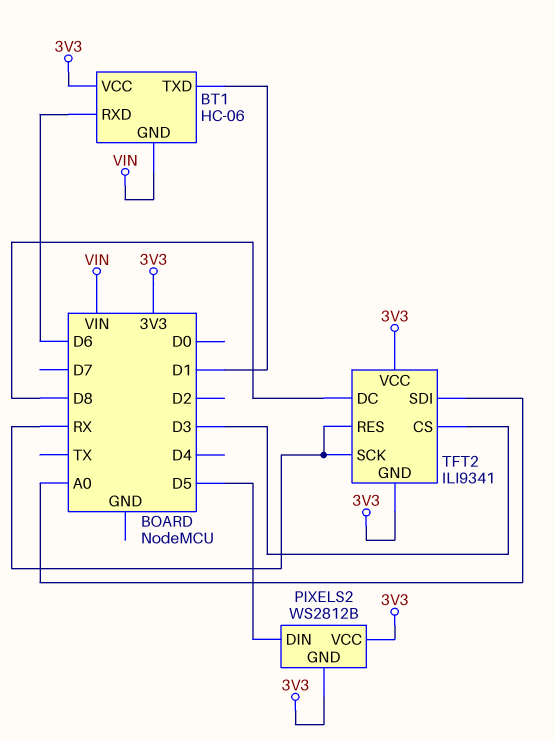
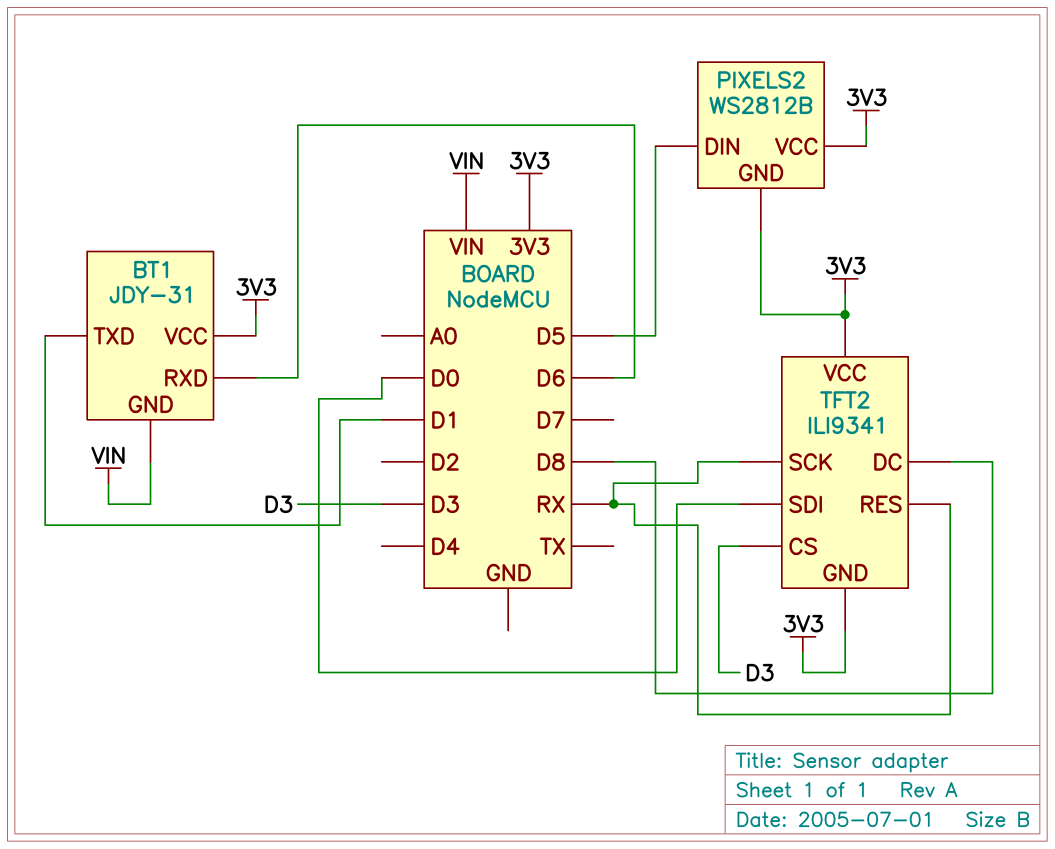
BT1: HC-06 -> JDY-31
TFT2 pin SDI: A0 -> D0

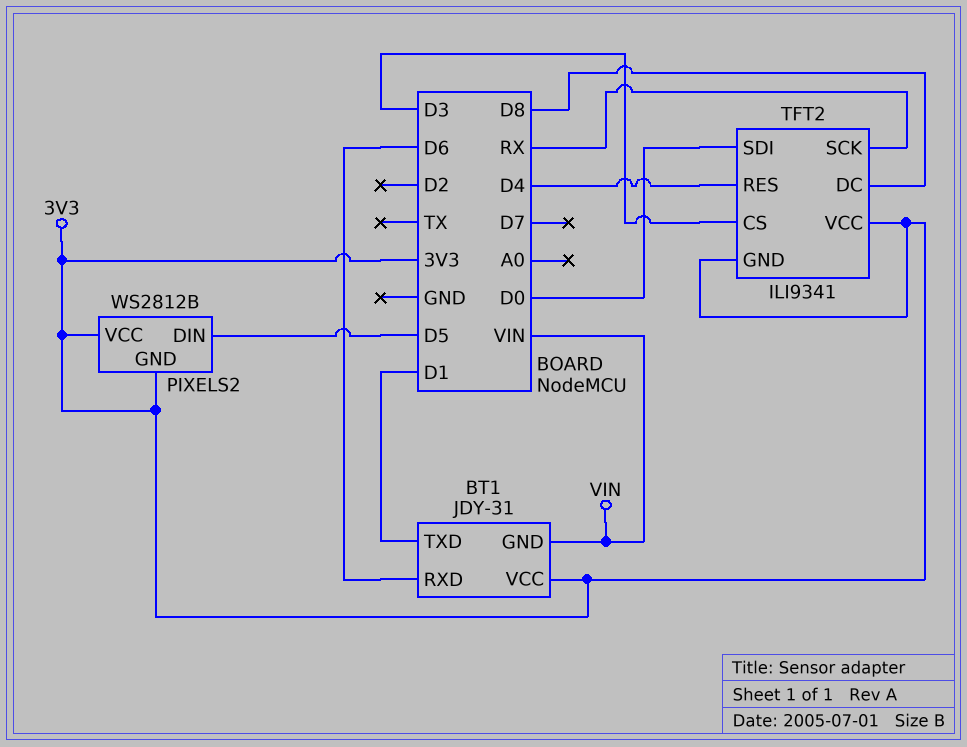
TFT2 pin RES: RX -> D4

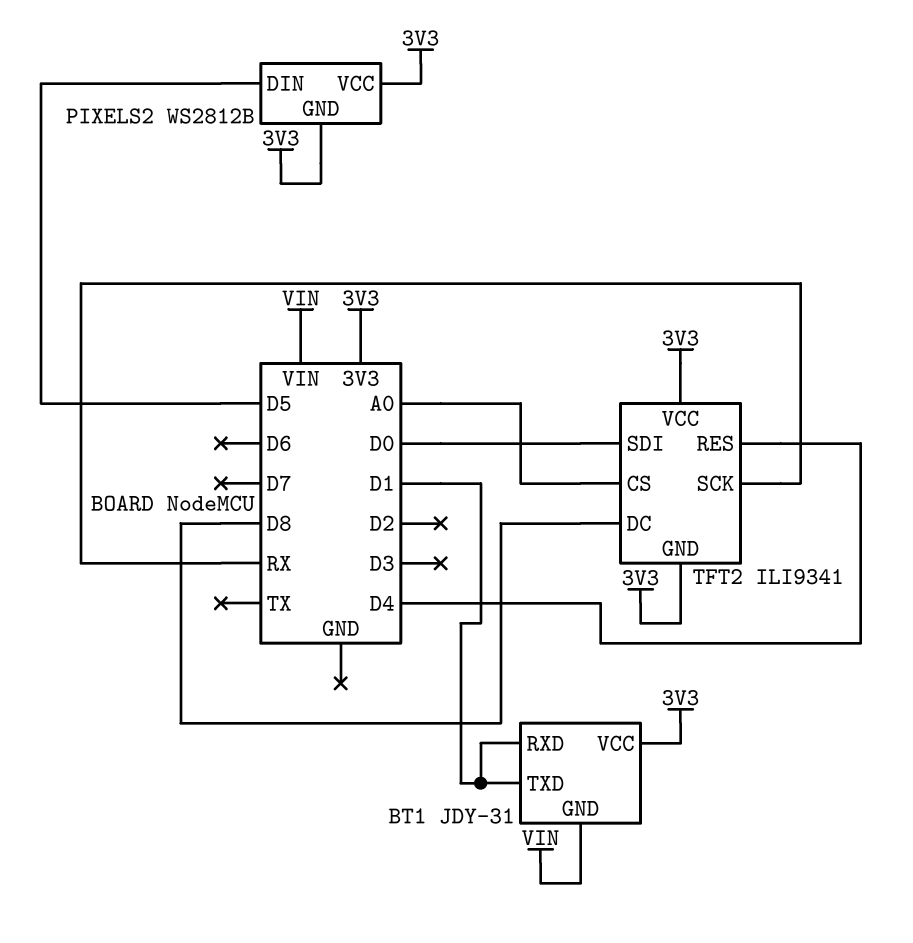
BT1 pin RXD: D6 -> D1
TFT2 pin CS: D3 -> A0

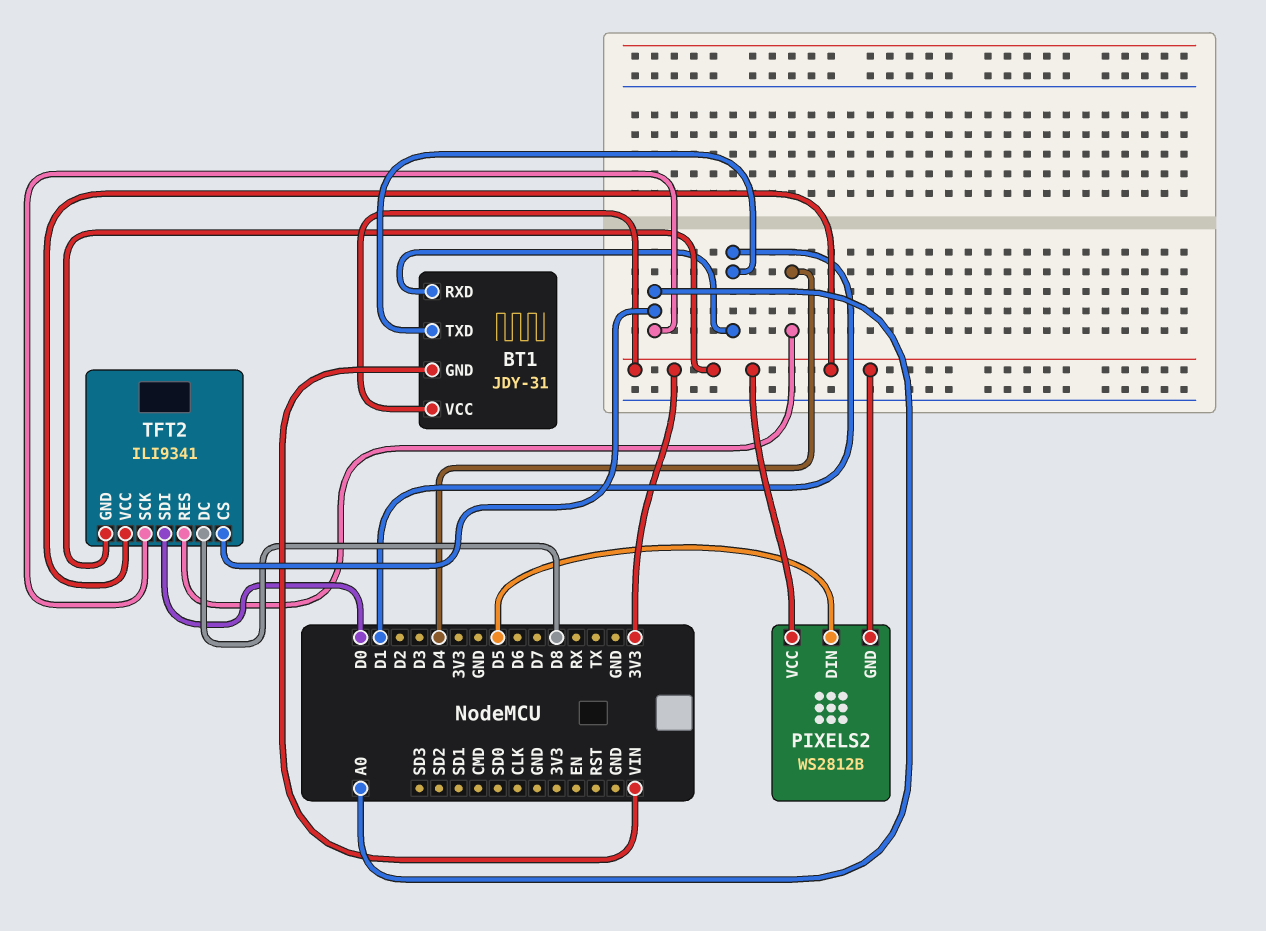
TFT2 pin SCK: RX -> A0

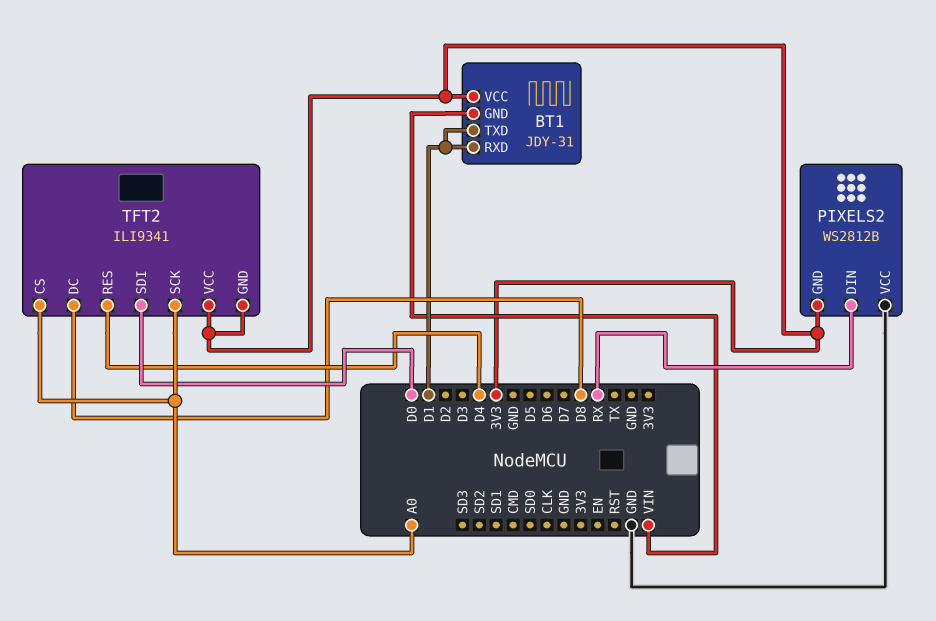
PIXELS2 pin DIN: D5 -> RX
PIXELS2 pin VCC: 3V3 -> GND

